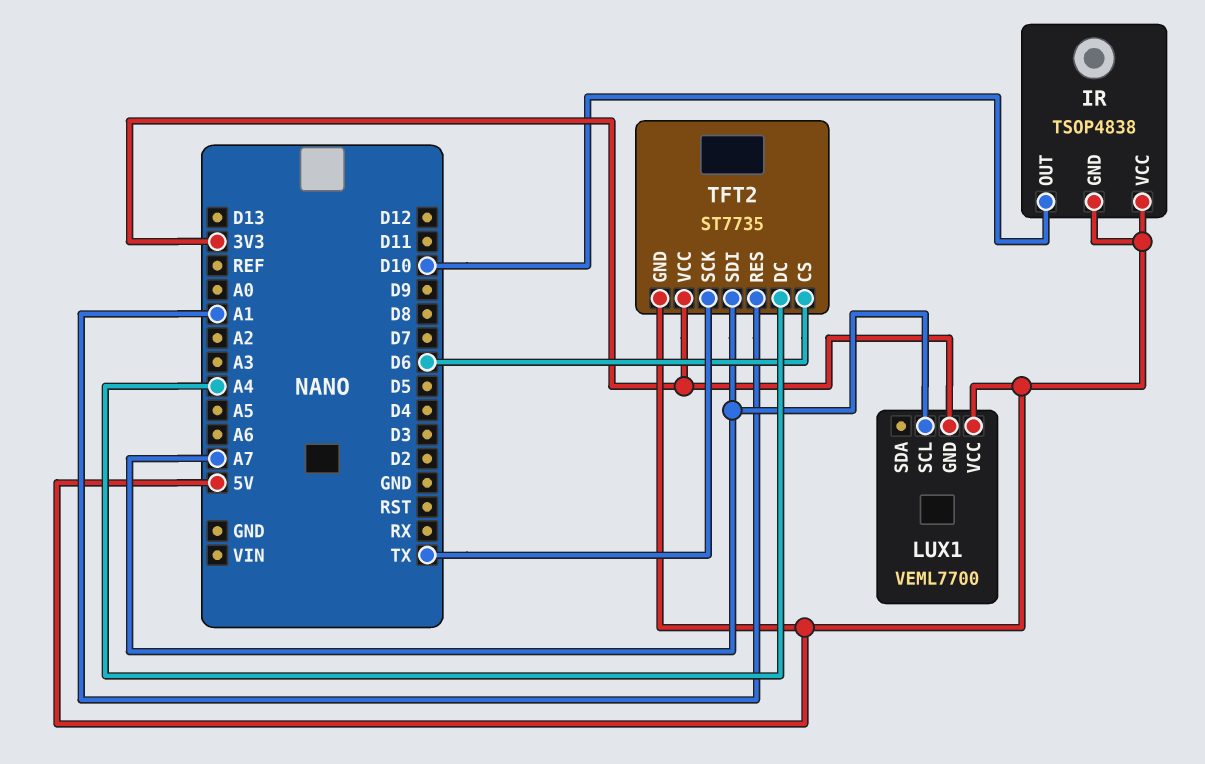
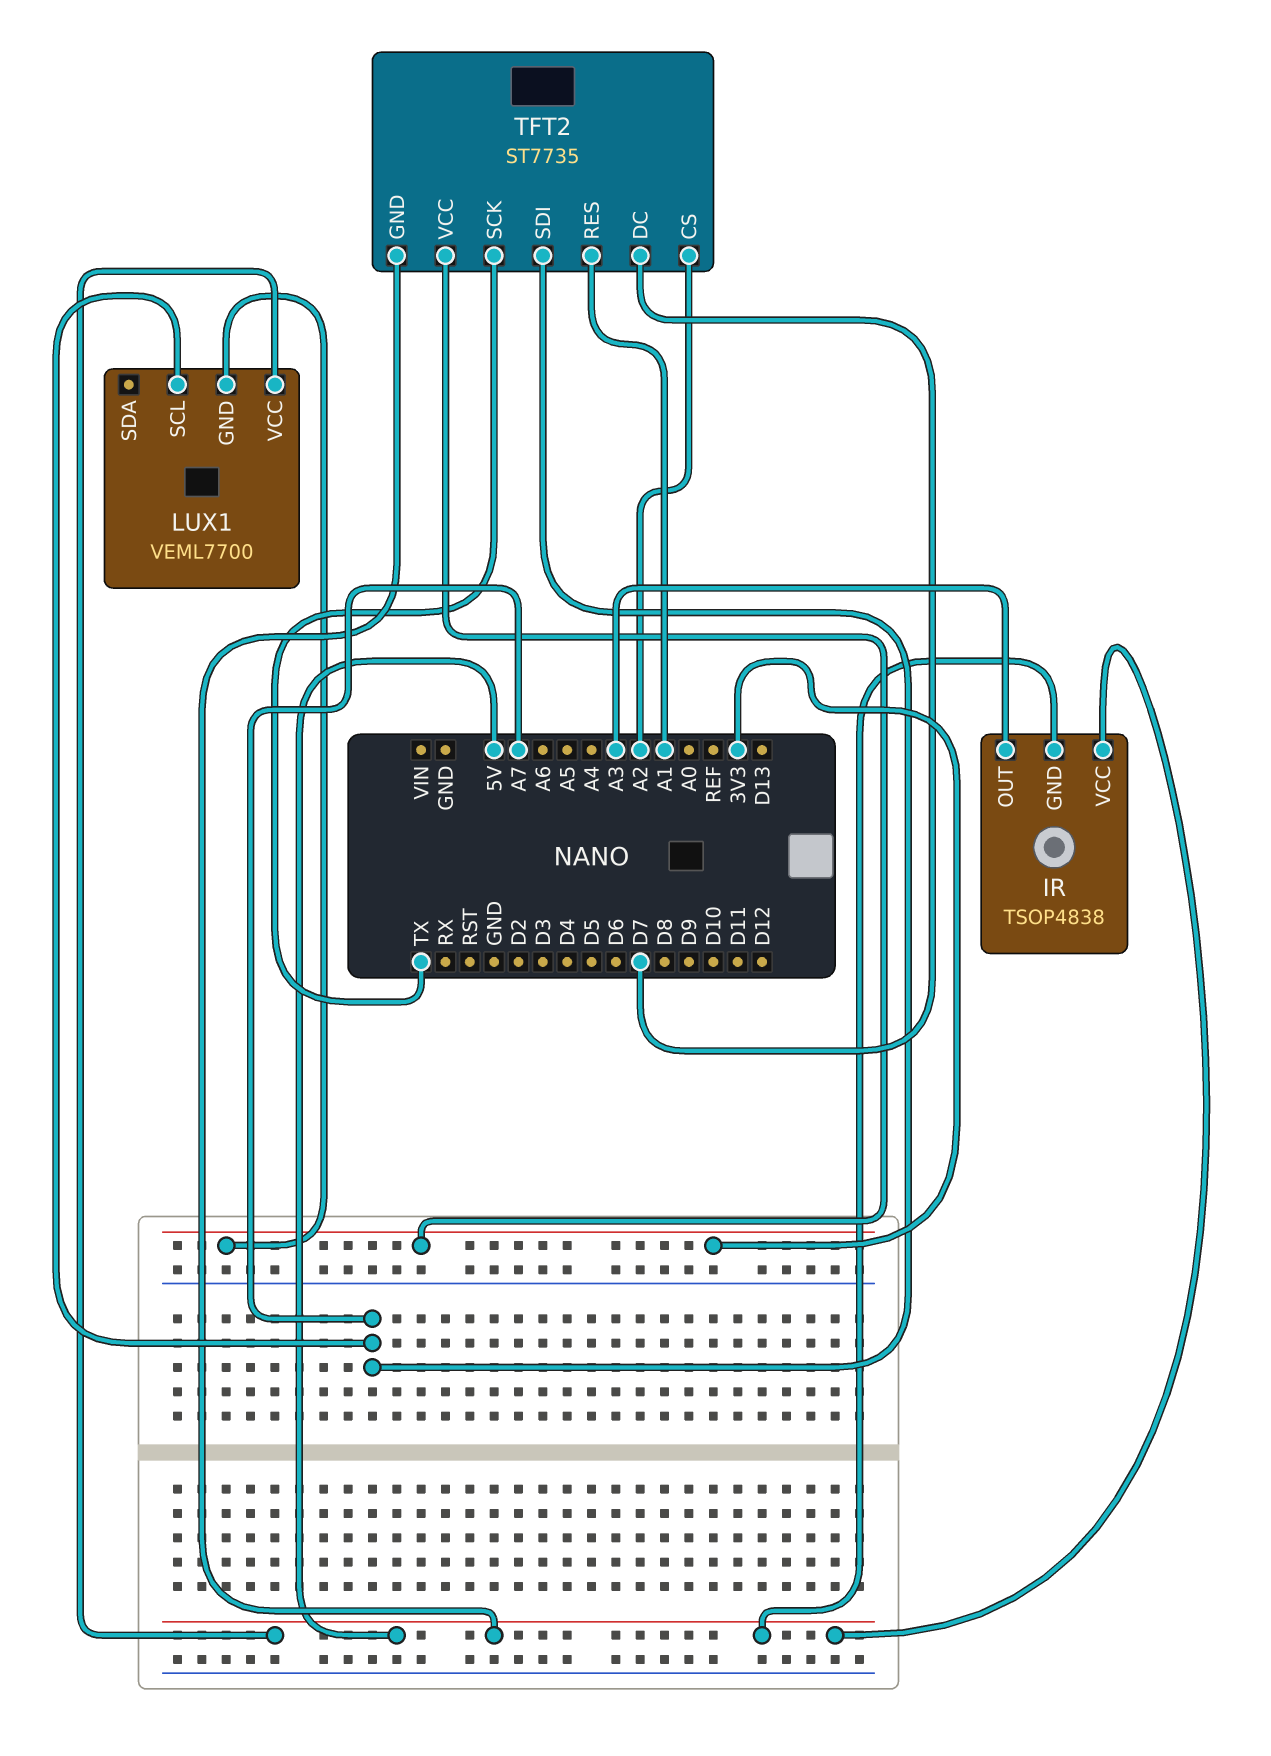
IR pin OUT: D10 -> A3
TFT2 pin CS: D6 -> A2
TFT2 pin DC: A4 -> D7

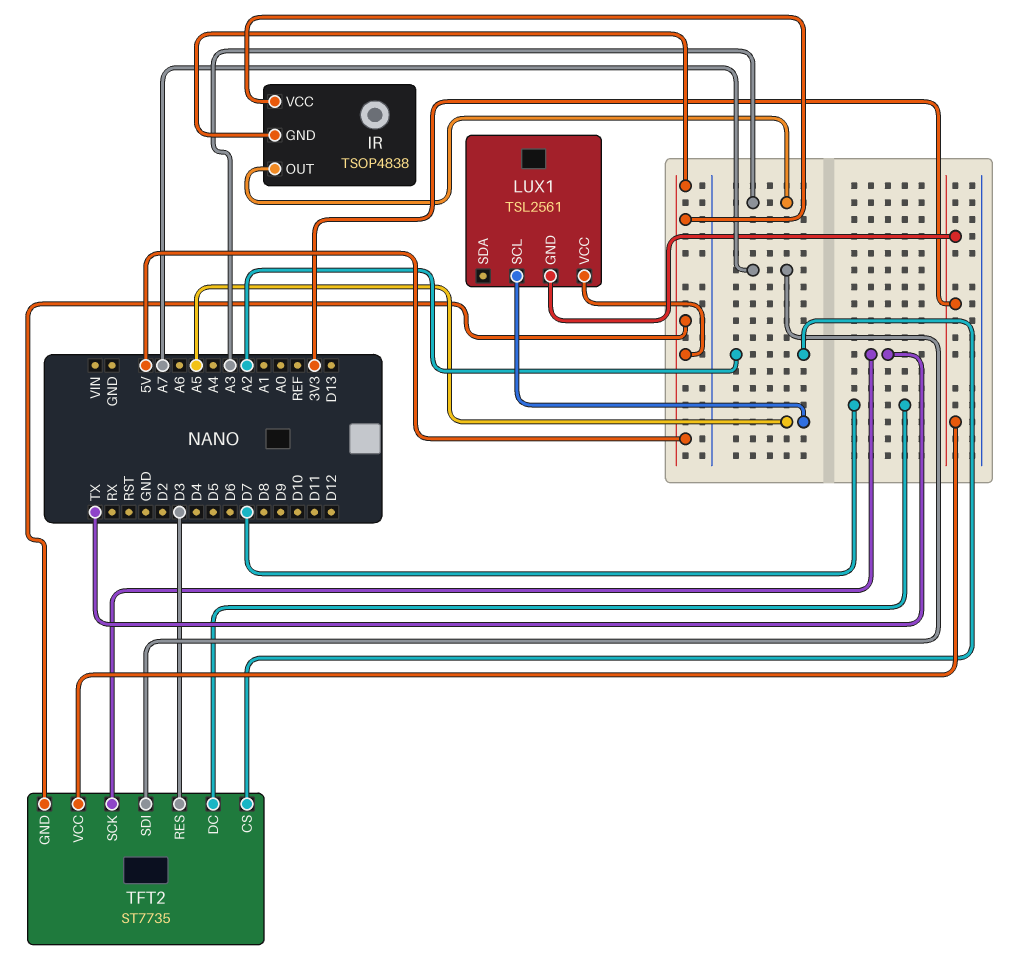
LUX1: VEML7700 -> TSL2561
LUX1 pin SCL: A7 -> A5
TFT2 pin RES: A1 -> D3

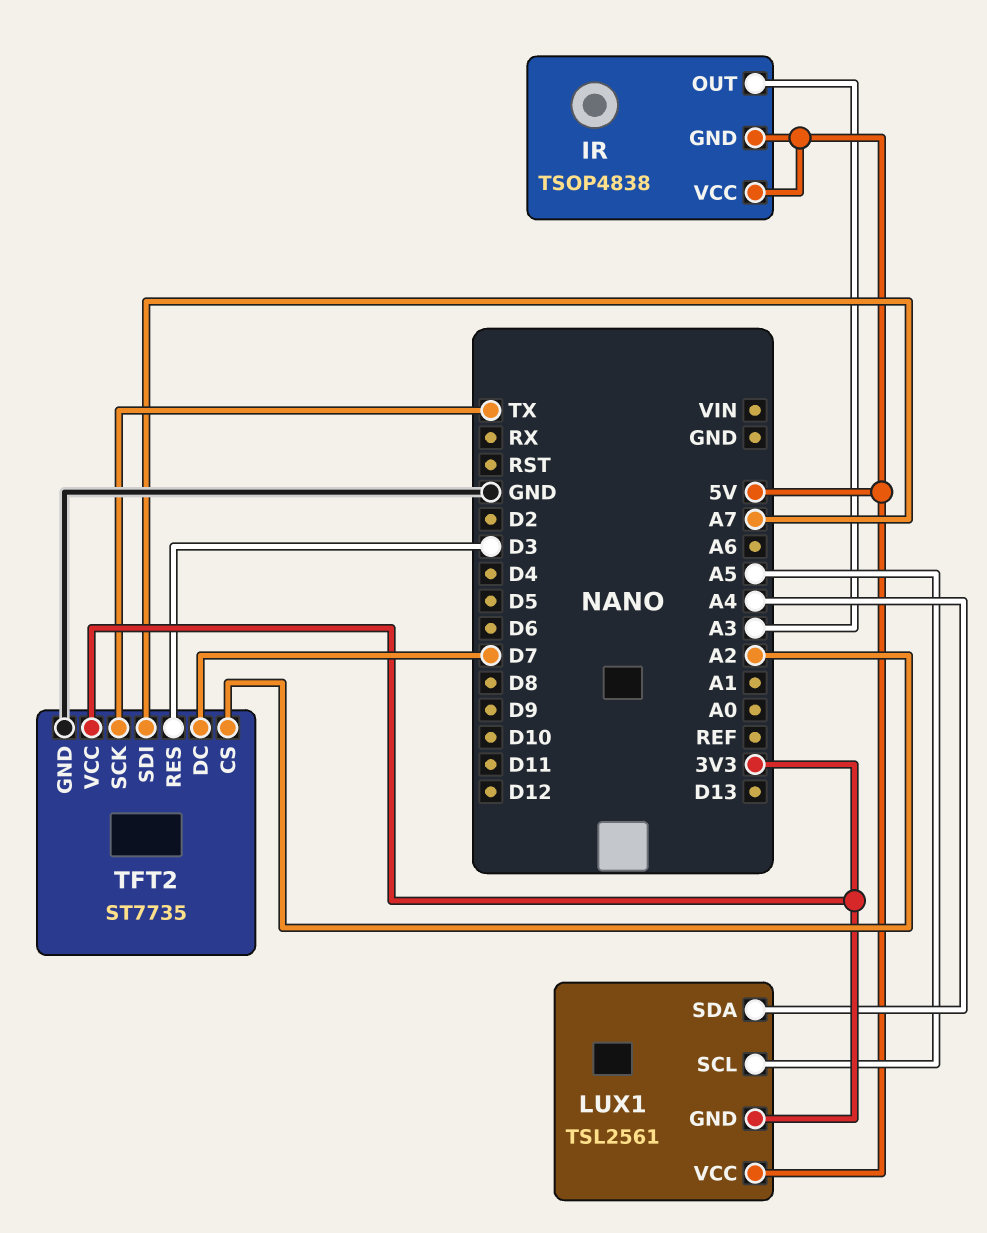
LUX1 pin SDA: none -> A4
TFT2 pin GND: 5V -> GND

